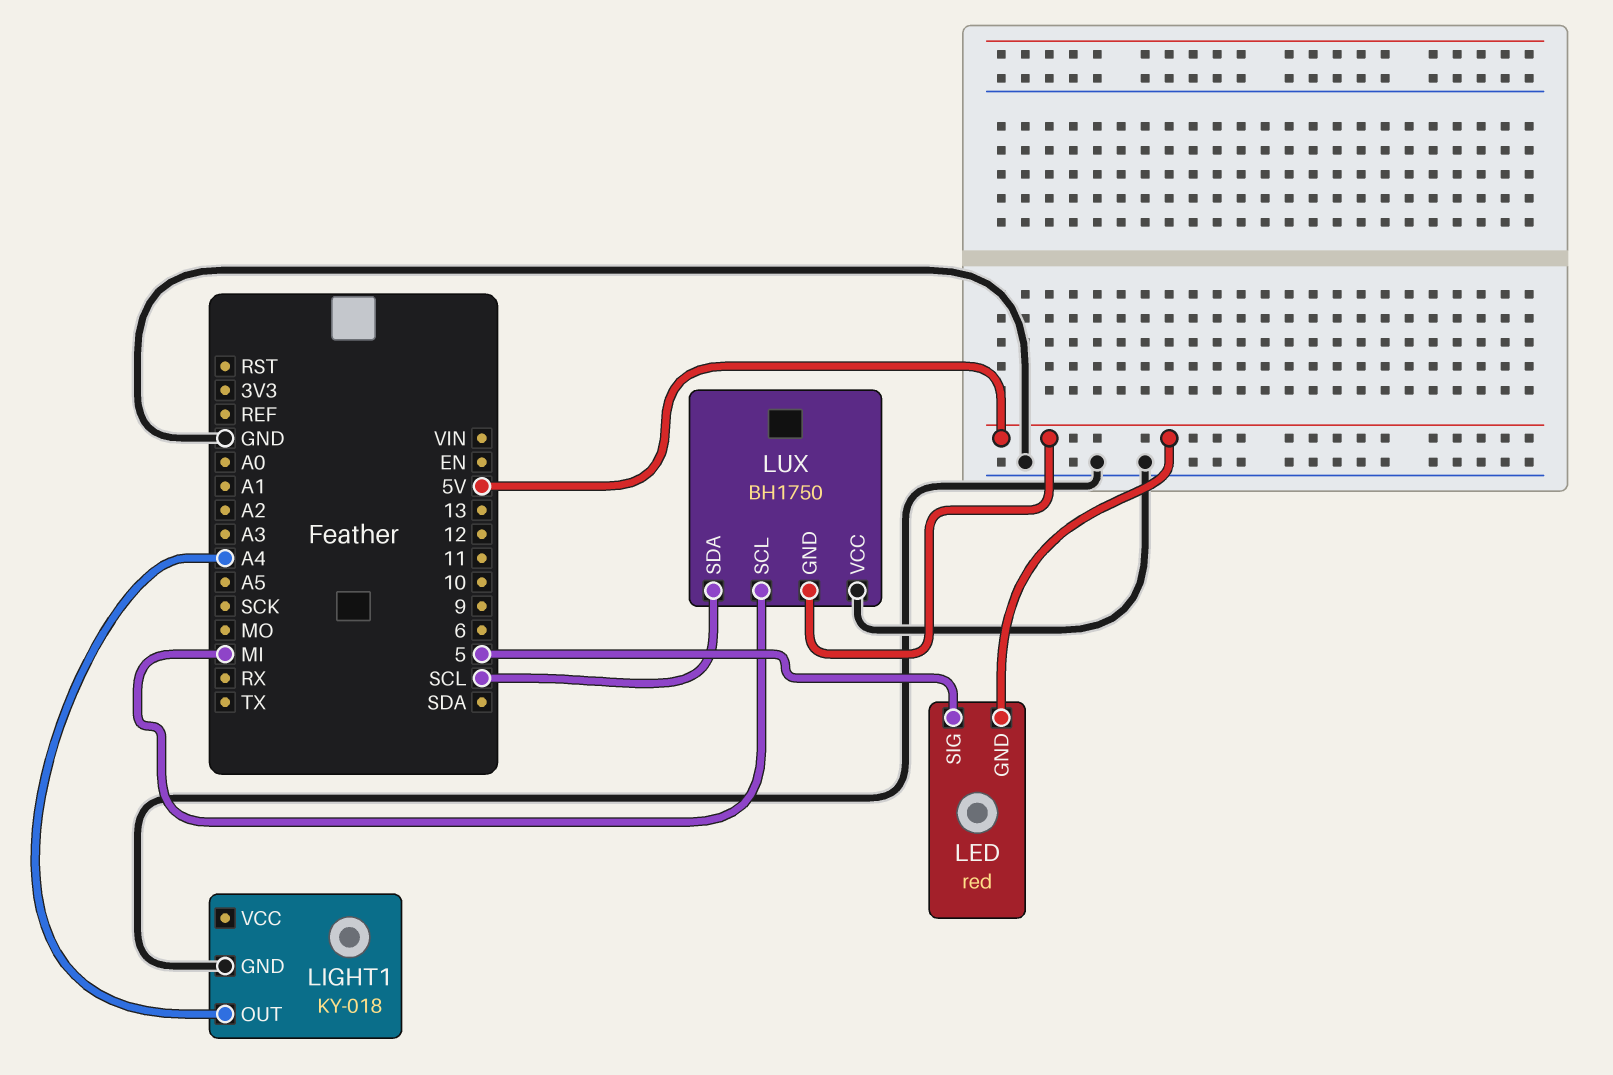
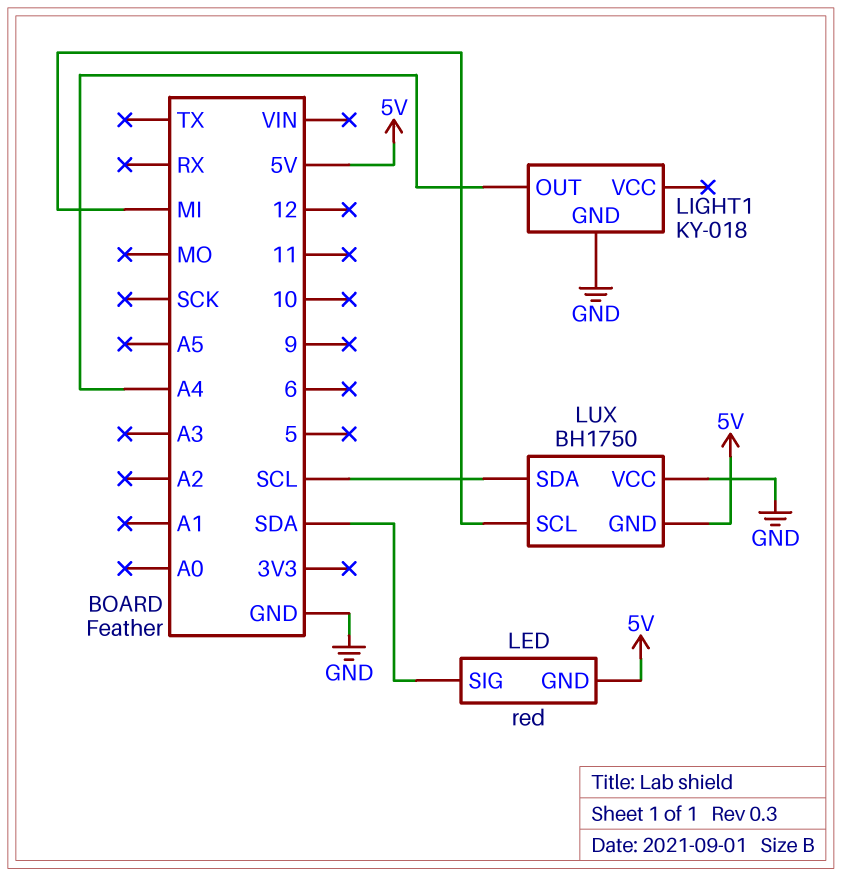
LED pin SIG: 5 -> SDA

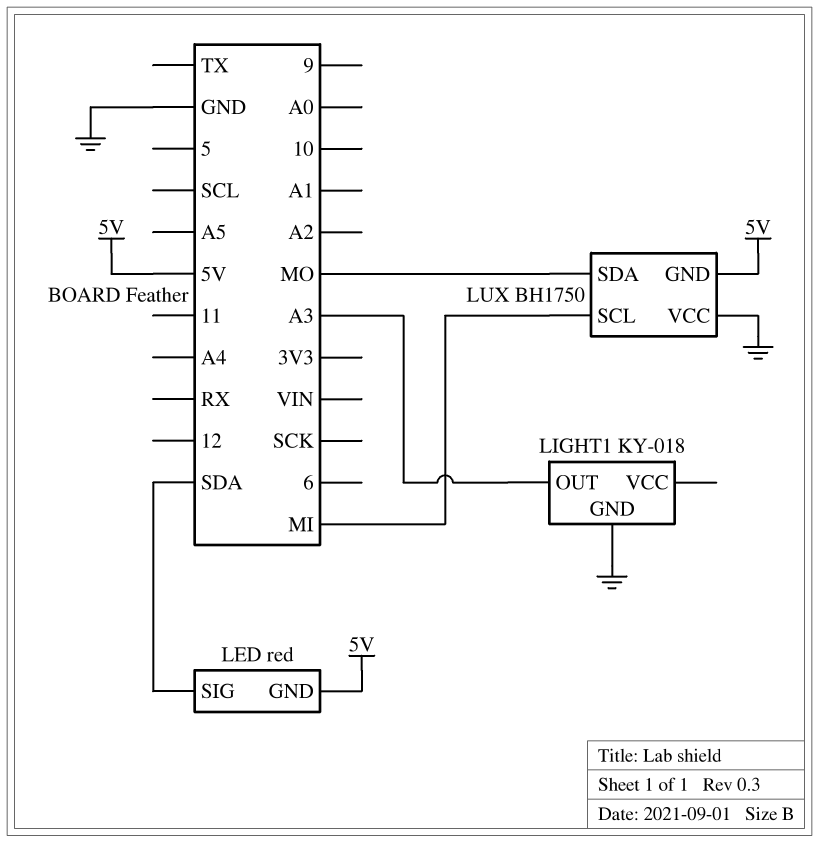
LIGHT1 pin OUT: A4 -> A3
LUX pin SDA: SCL -> MO

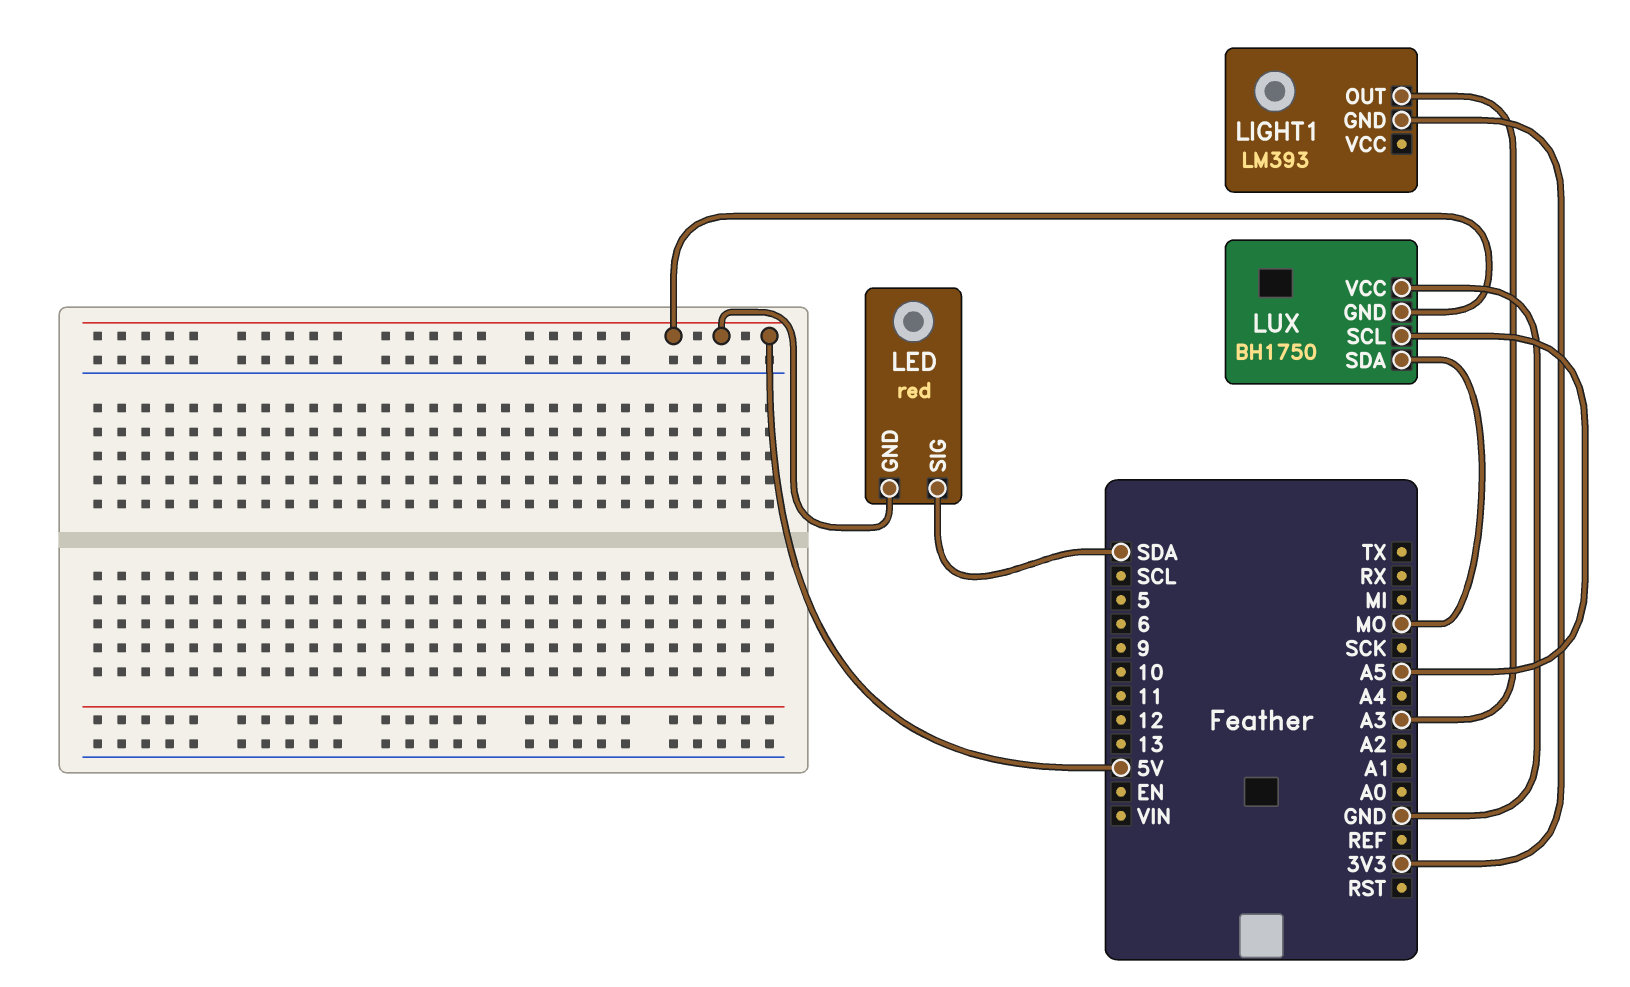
LIGHT1: KY-018 -> LM393
LIGHT1 pin GND: GND -> 3V3
LUX pin SCL: MI -> A5

